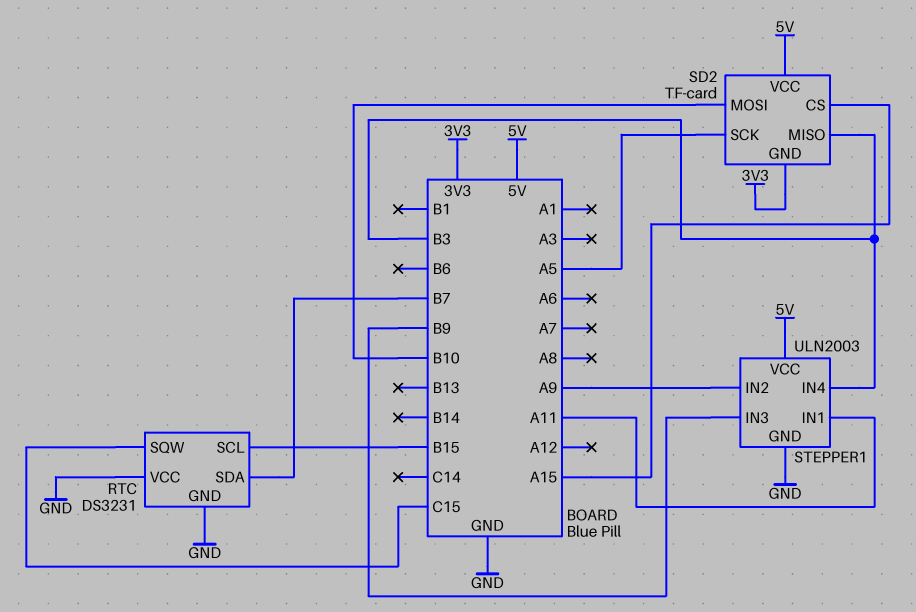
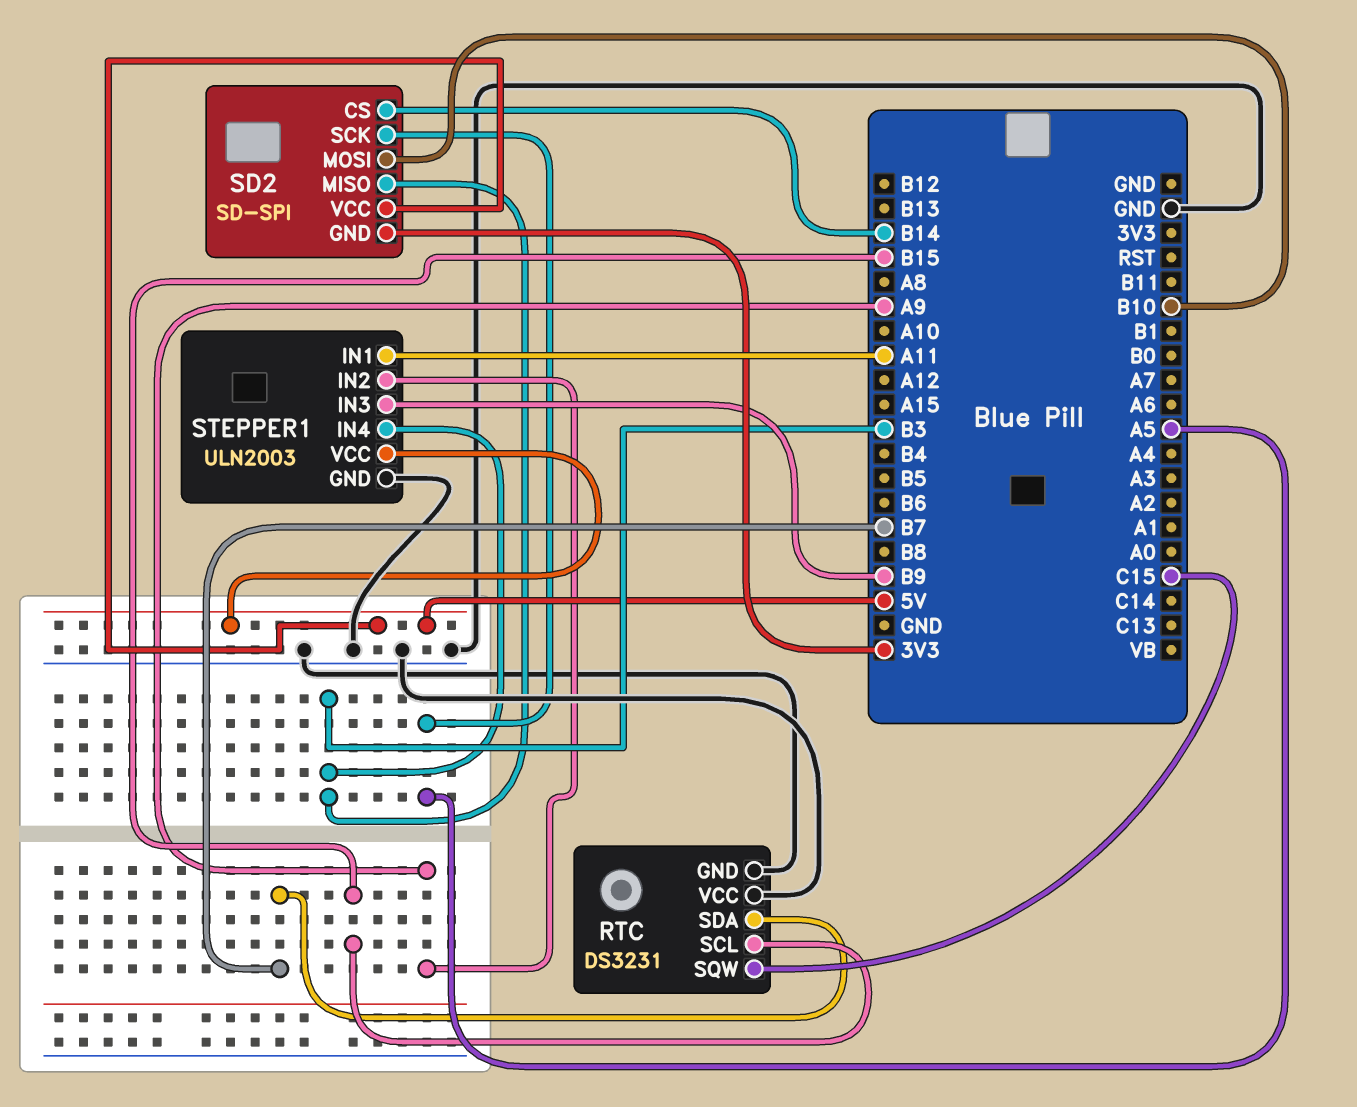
SD2: TF-card -> SD-SPI
SD2 pin CS: A15 -> B14

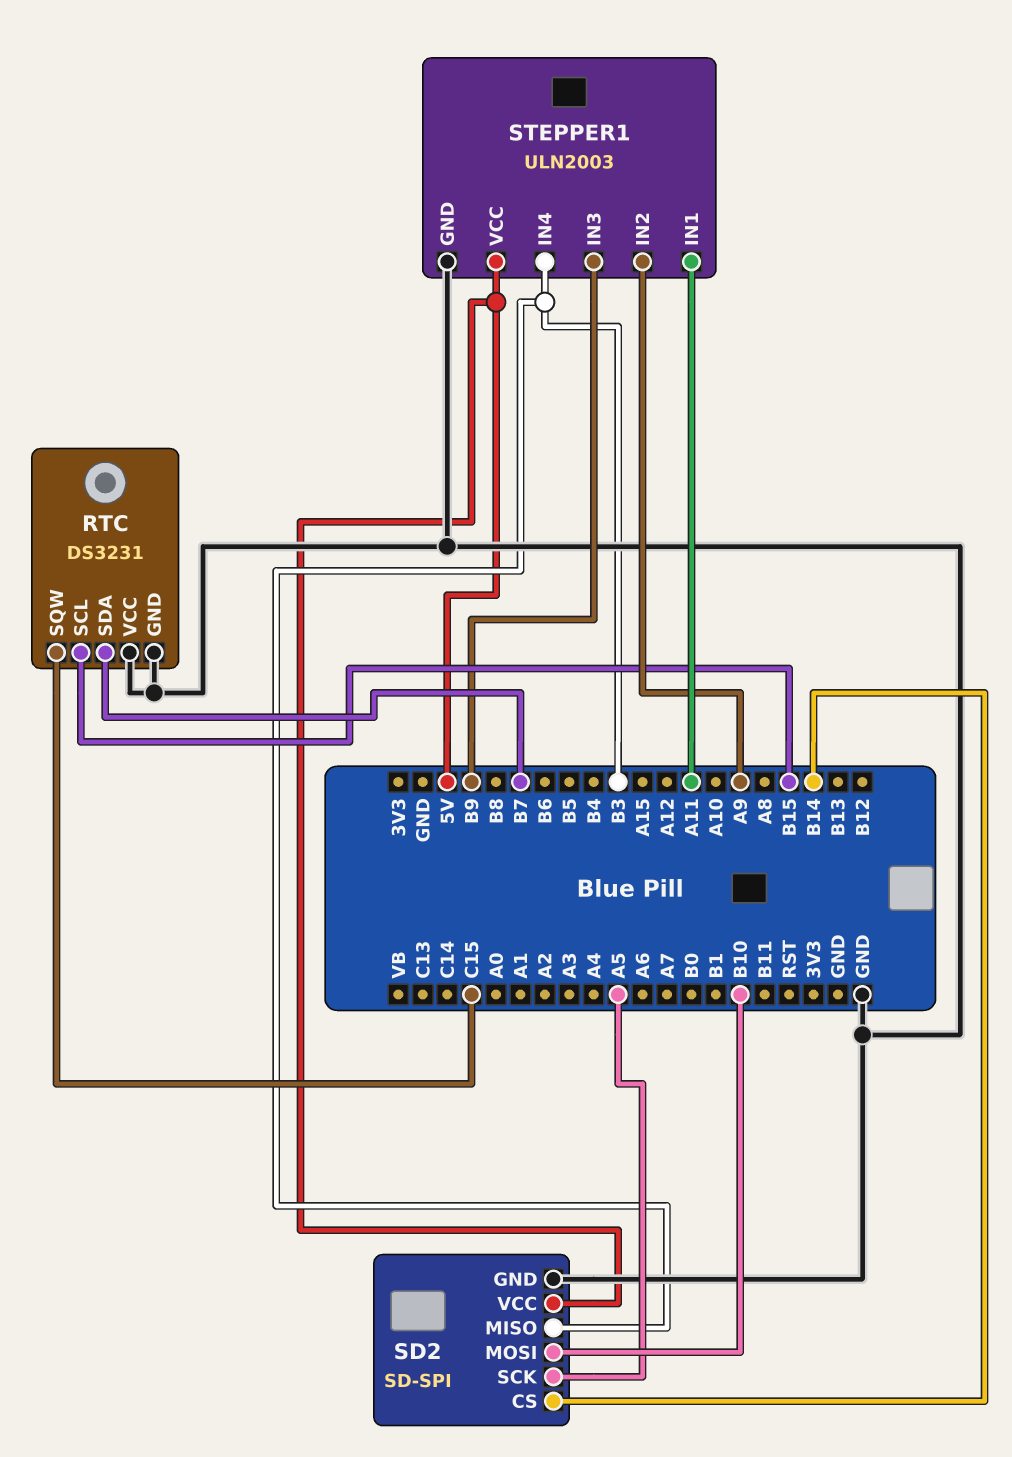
SD2 pin GND: 3V3 -> GND

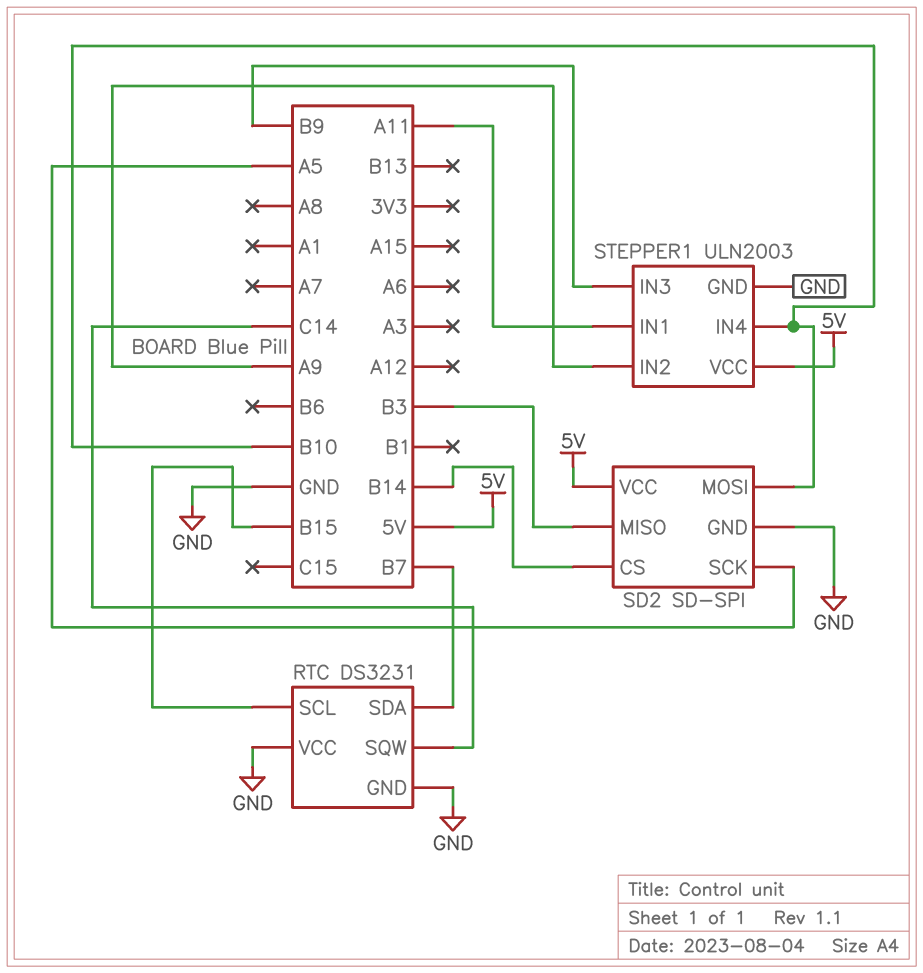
RTC pin SQW: C15 -> C14
STEPPER1 pin IN4: B3 -> B10

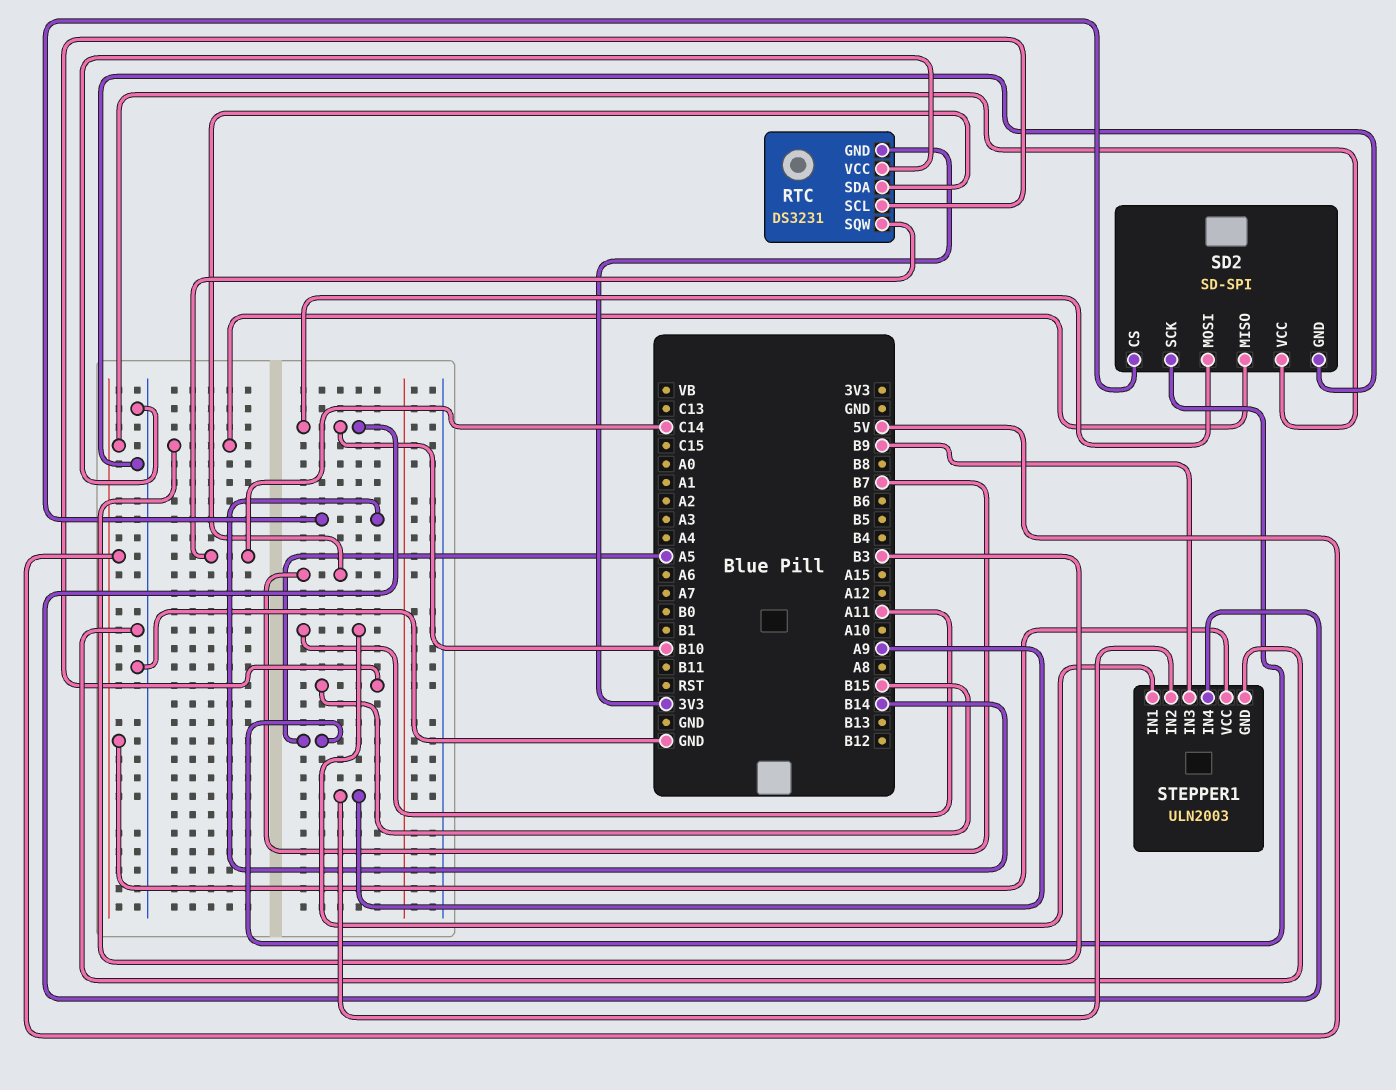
RTC pin GND: GND -> 3V3

